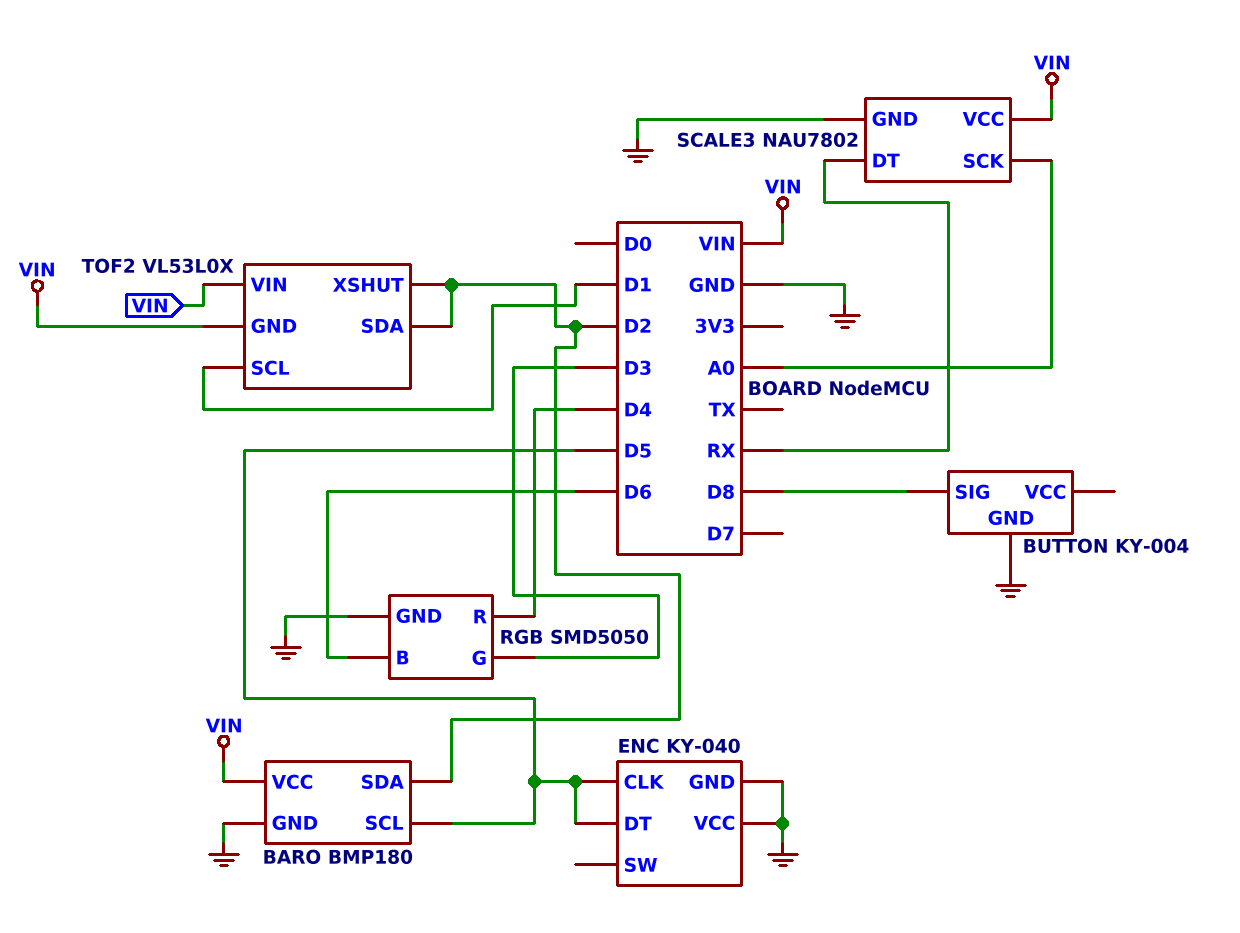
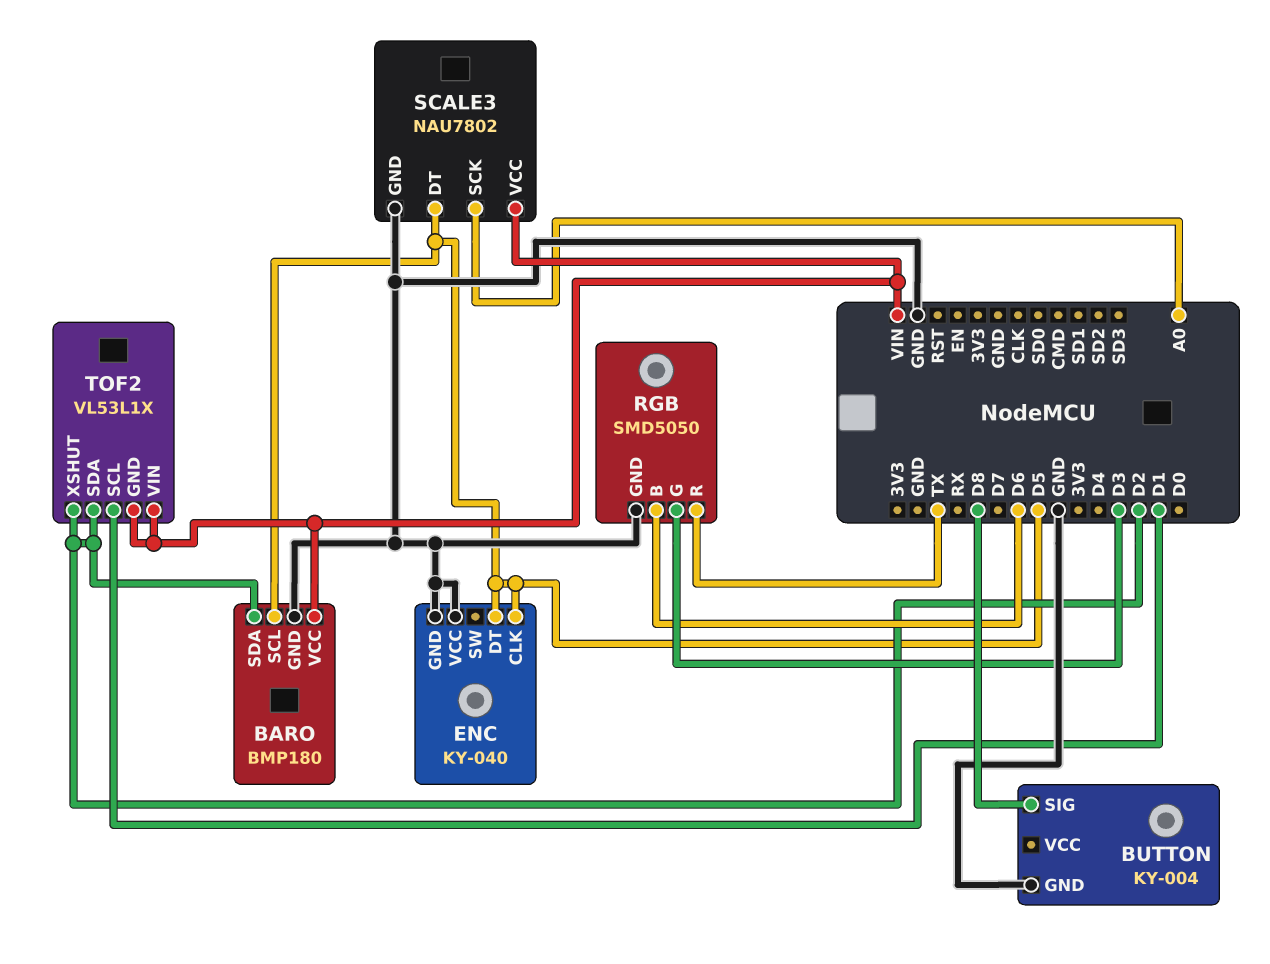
RGB pin R: D4 -> TX
SCALE3 pin DT: RX -> D5
TOF2: VL53L0X -> VL53L1X

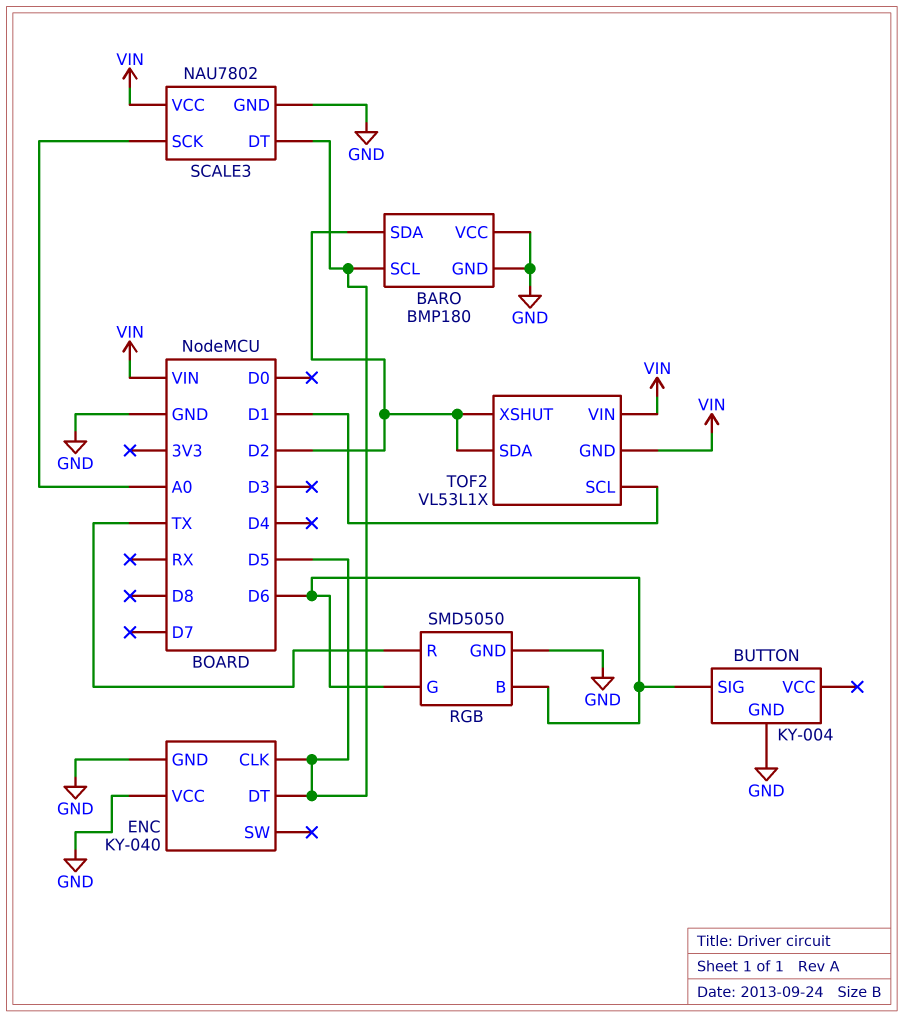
BARO pin VCC: VIN -> GND
BUTTON pin SIG: D8 -> D6
RGB pin G: D3 -> D6

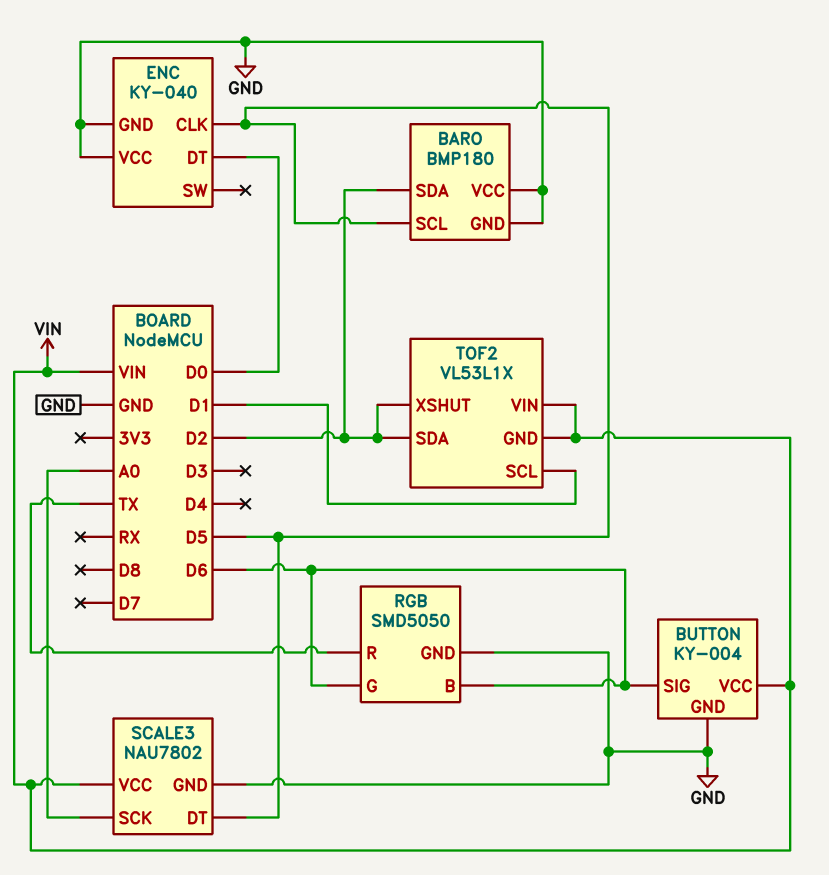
BUTTON pin VCC: none -> VIN
ENC pin DT: D5 -> D0

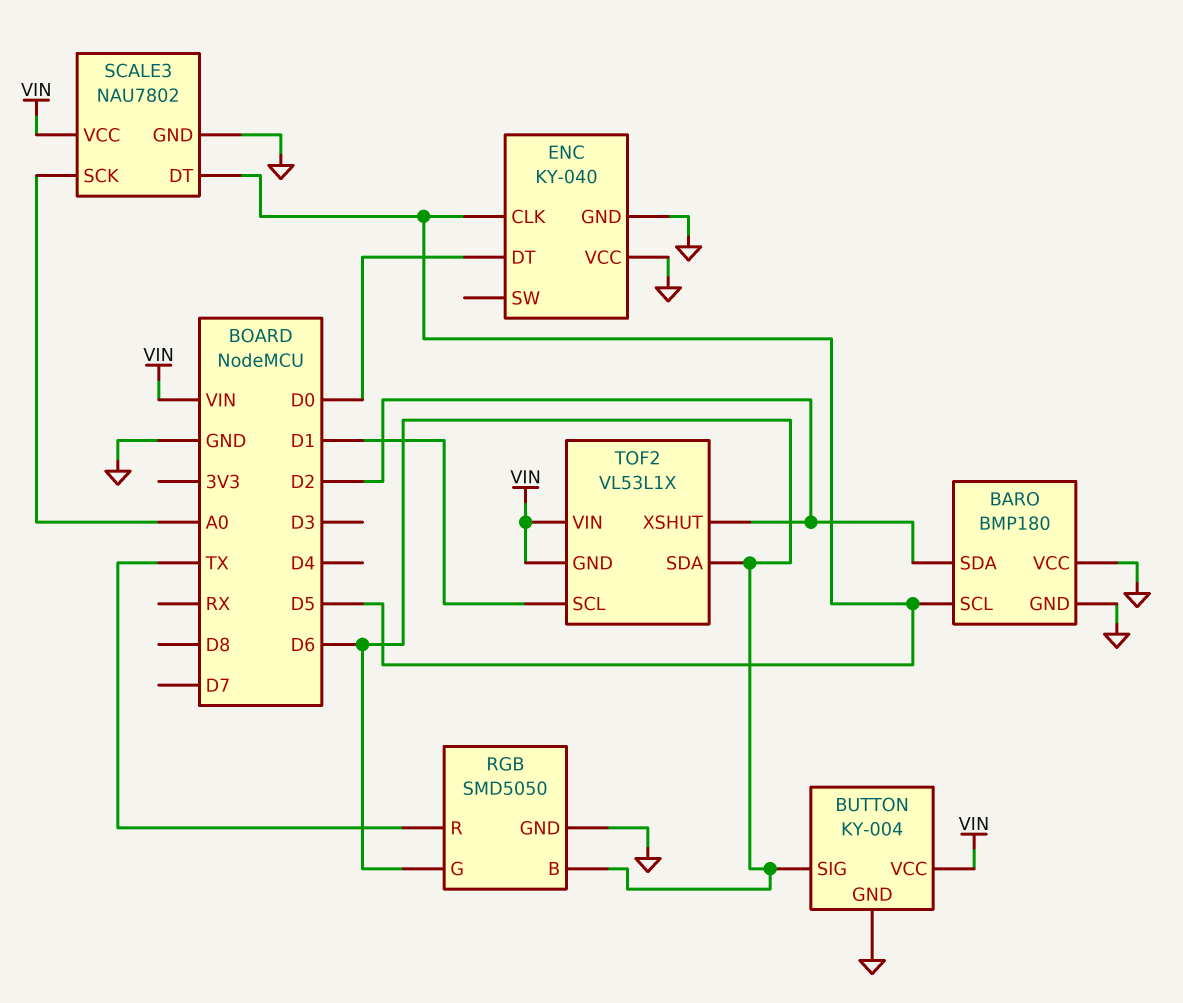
TOF2 pin SDA: D2 -> D6

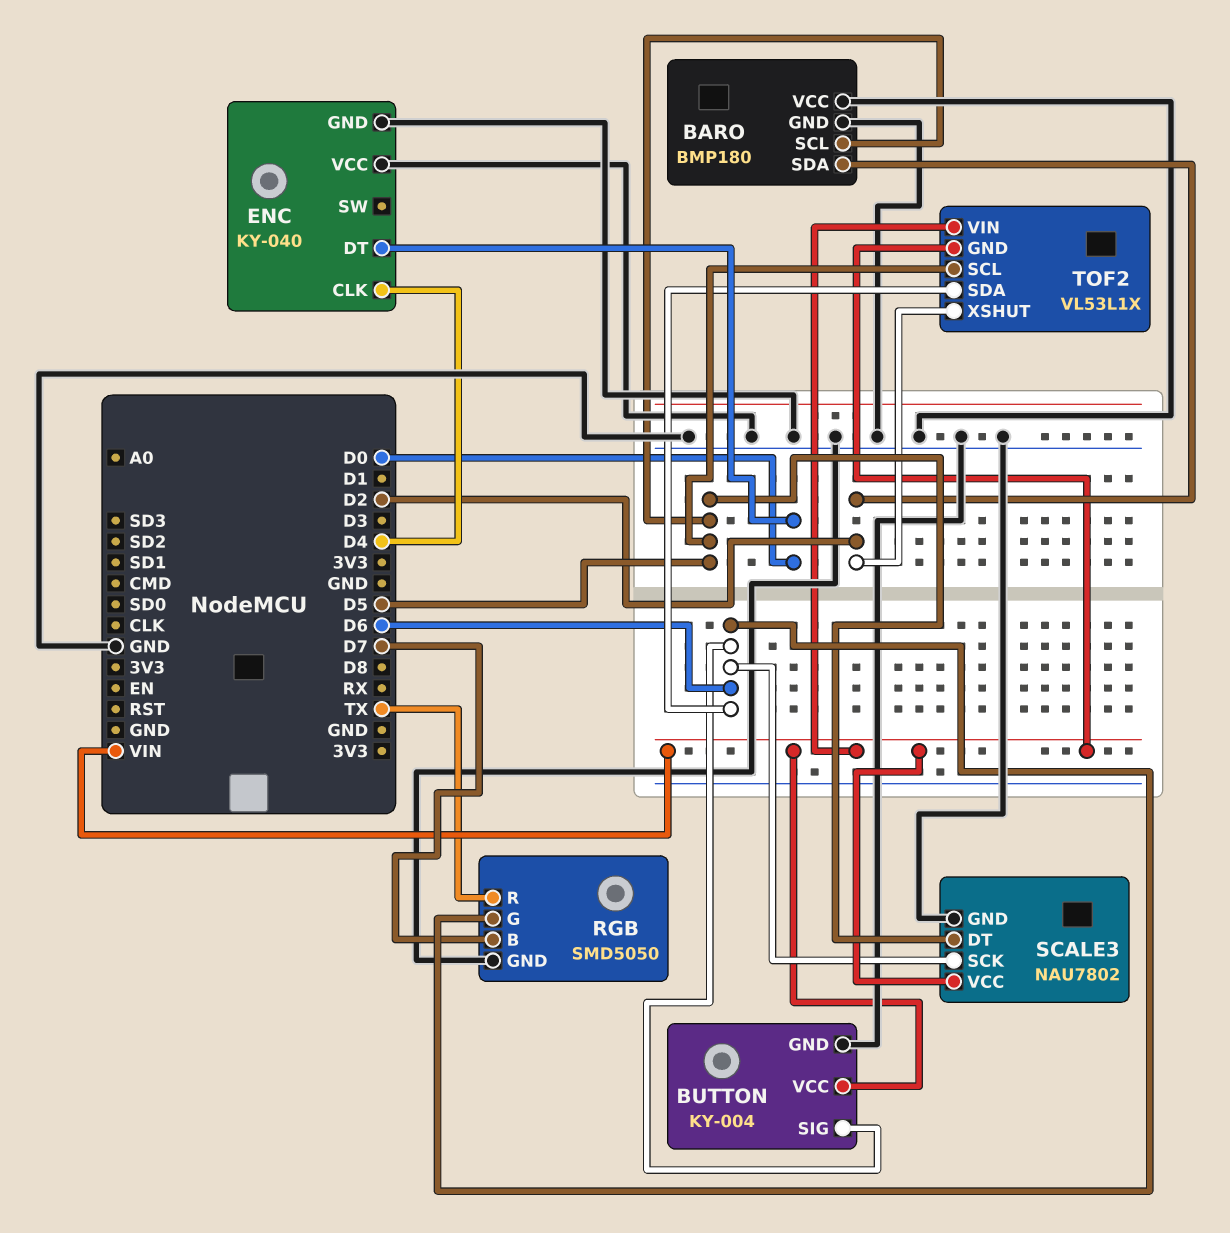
ENC pin CLK: D5 -> D4
RGB pin B: D6 -> D7
SCALE3 pin SCK: A0 -> D6
TOF2 pin SCL: D1 -> D5

